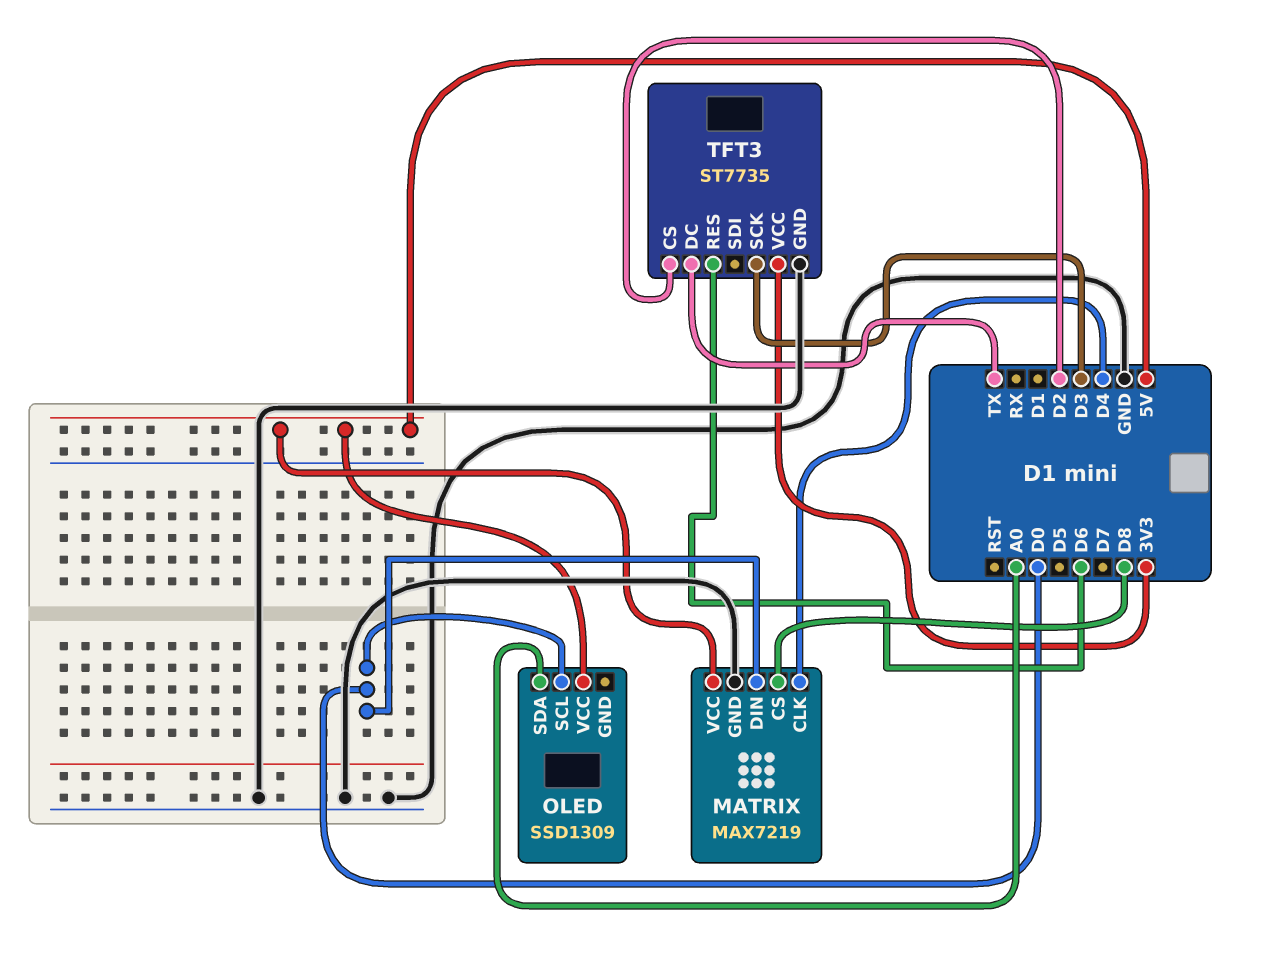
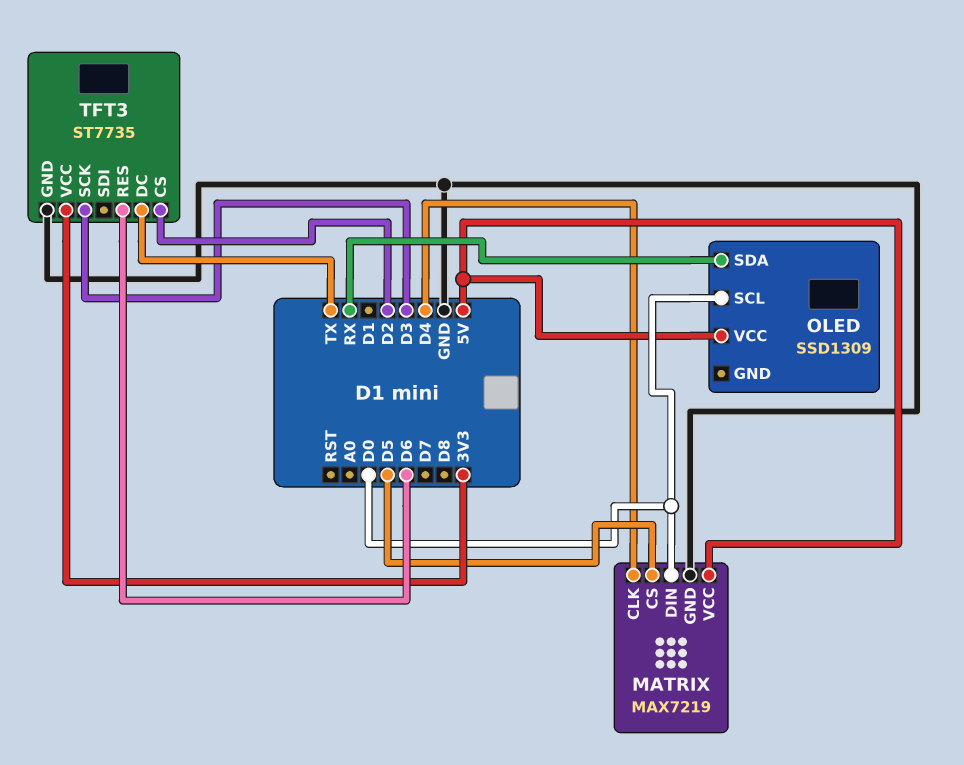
MATRIX pin CS: D8 -> D5
OLED pin SDA: A0 -> RX

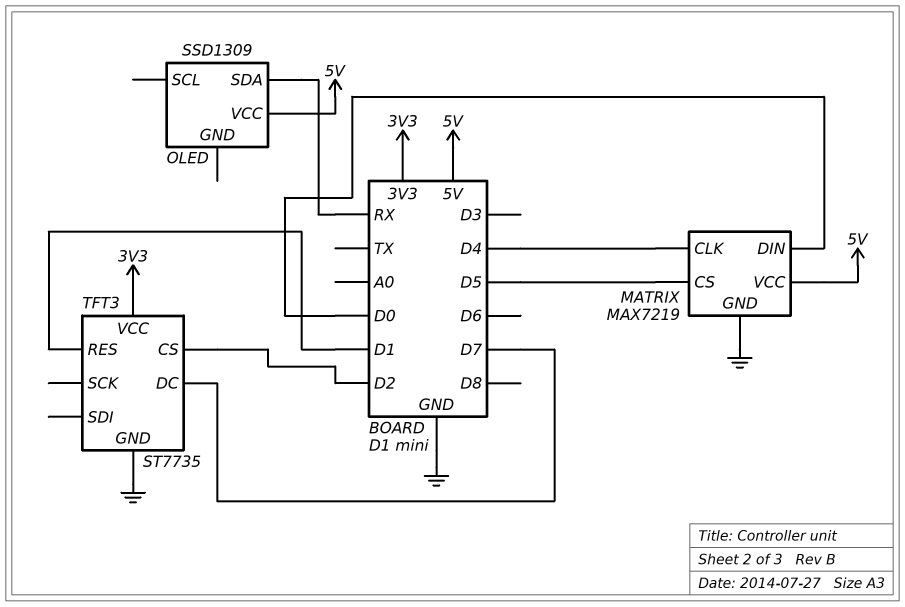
OLED pin SCL: D0 -> none
TFT3 pin DC: TX -> D7
TFT3 pin RES: D6 -> D1
TFT3 pin SCK: D3 -> none

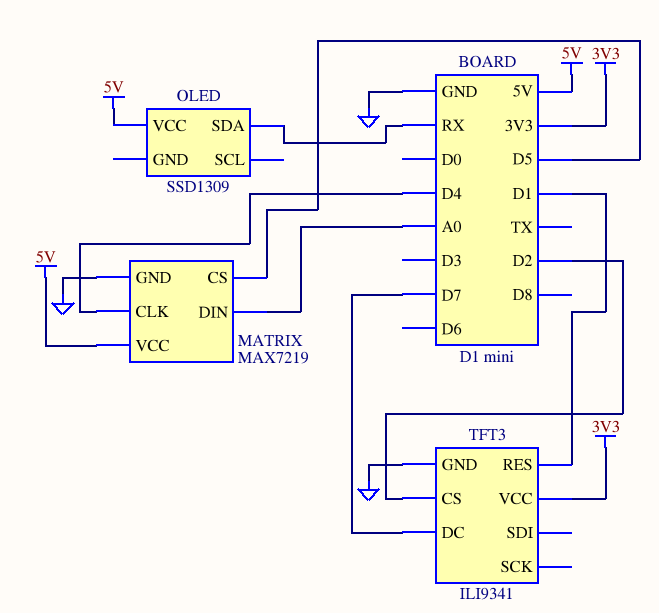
MATRIX pin DIN: D0 -> A0
TFT3: ST7735 -> ILI9341

